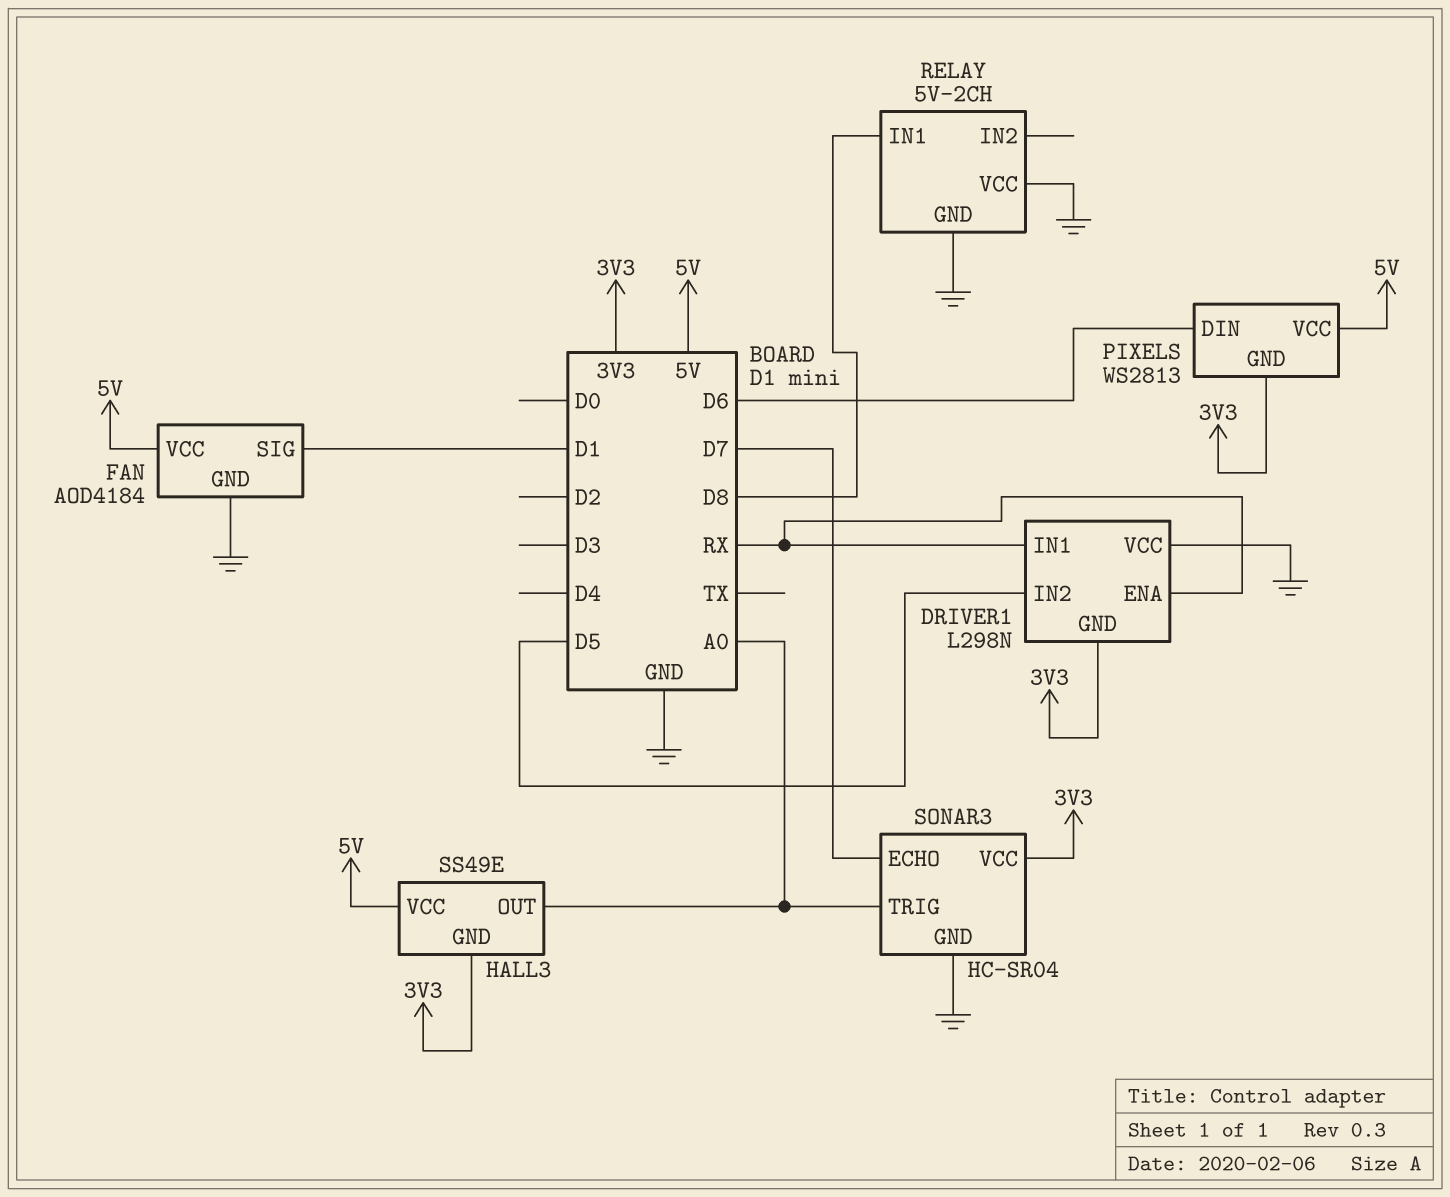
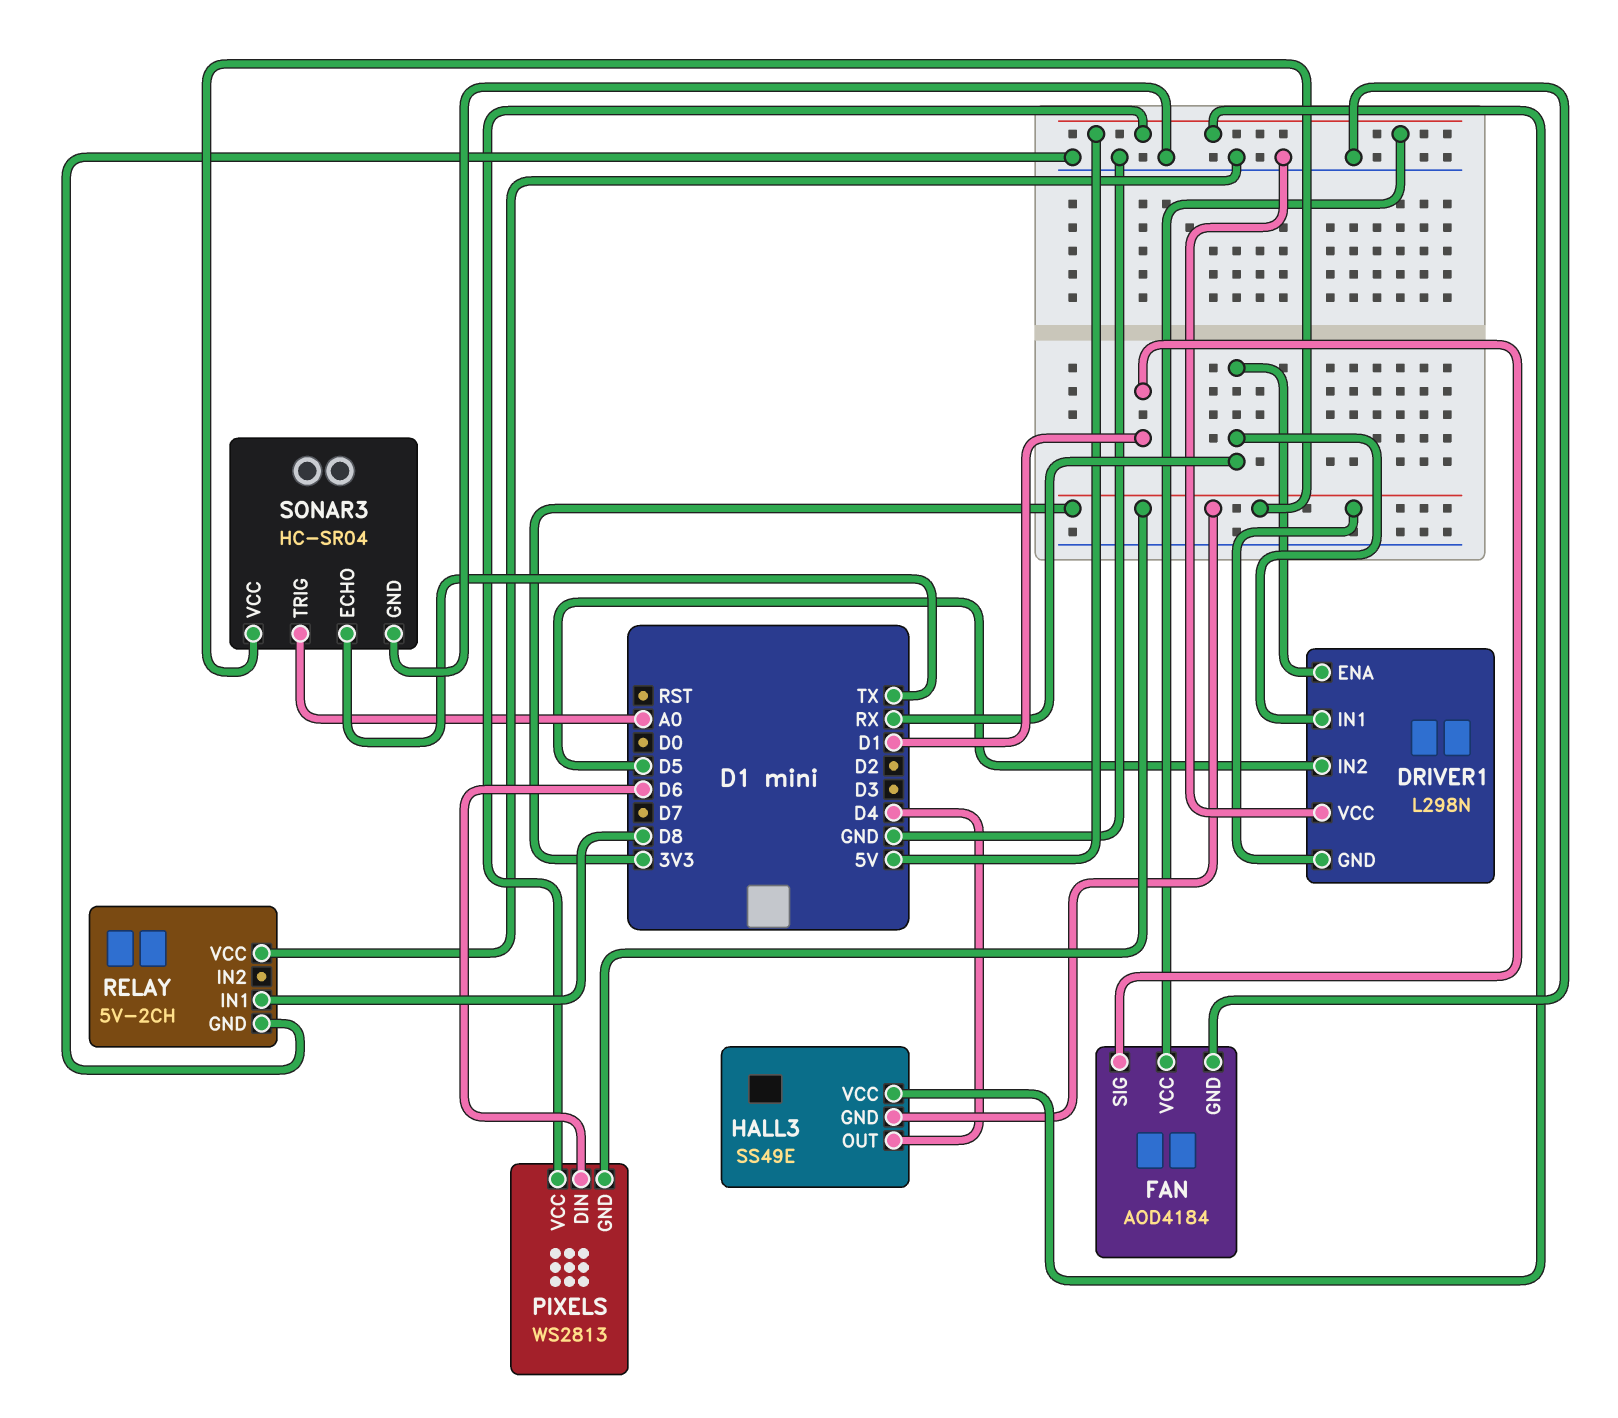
HALL3 pin OUT: A0 -> D4
SONAR3 pin ECHO: D7 -> TX

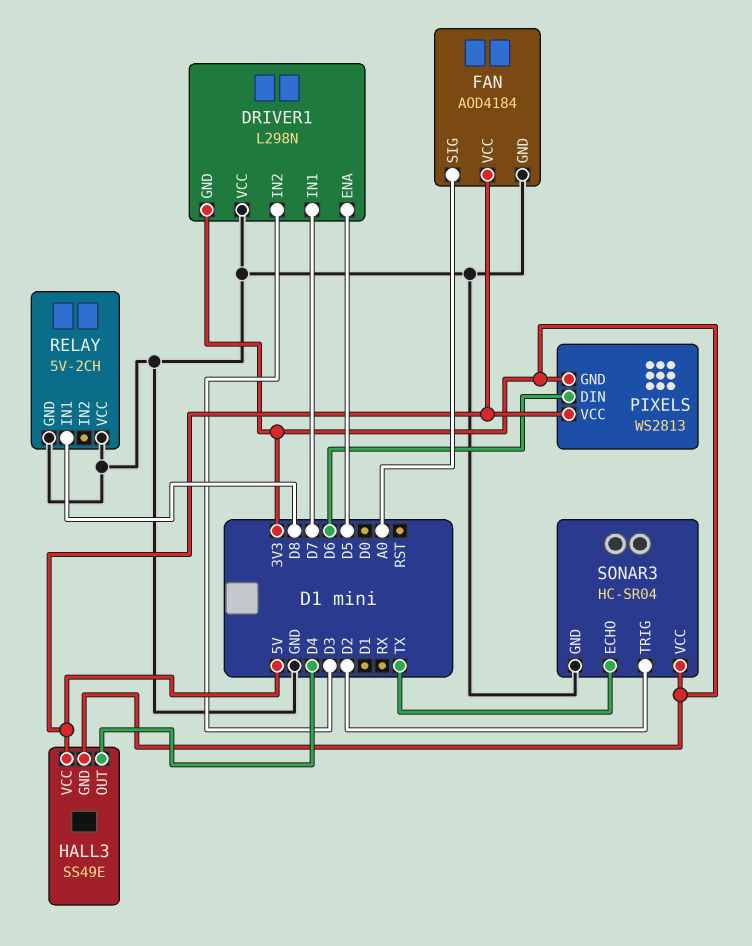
DRIVER1 pin ENA: RX -> D5
DRIVER1 pin IN1: RX -> D7
DRIVER1 pin IN2: D5 -> D3
FAN pin SIG: D1 -> A0
SONAR3 pin TRIG: A0 -> D2

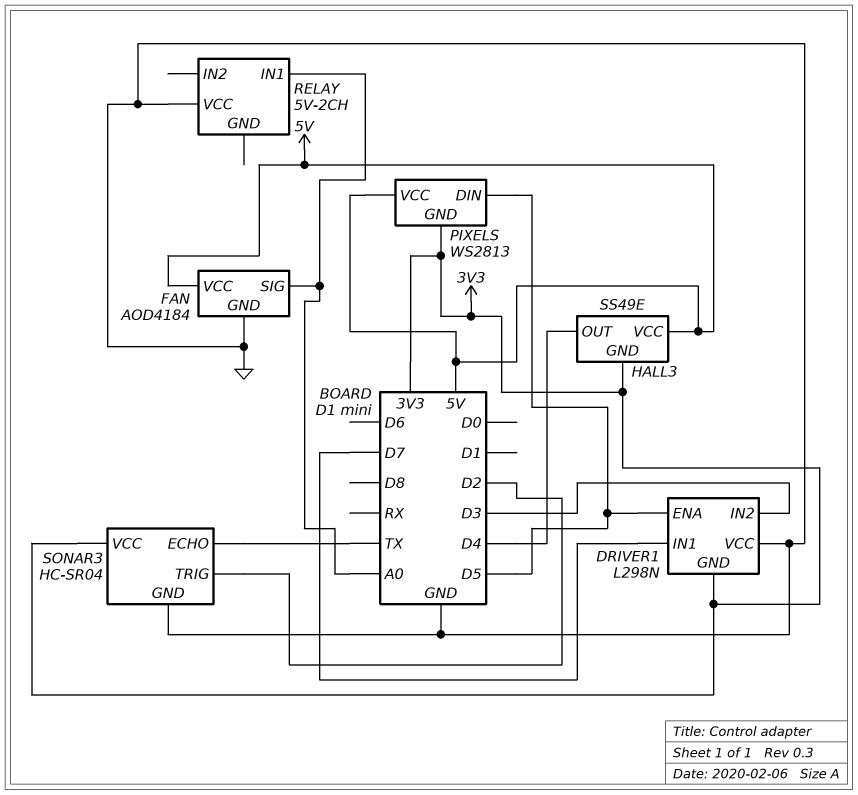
PIXELS pin DIN: D6 -> D5
RELAY pin GND: GND -> none
RELAY pin IN1: D8 -> A0

